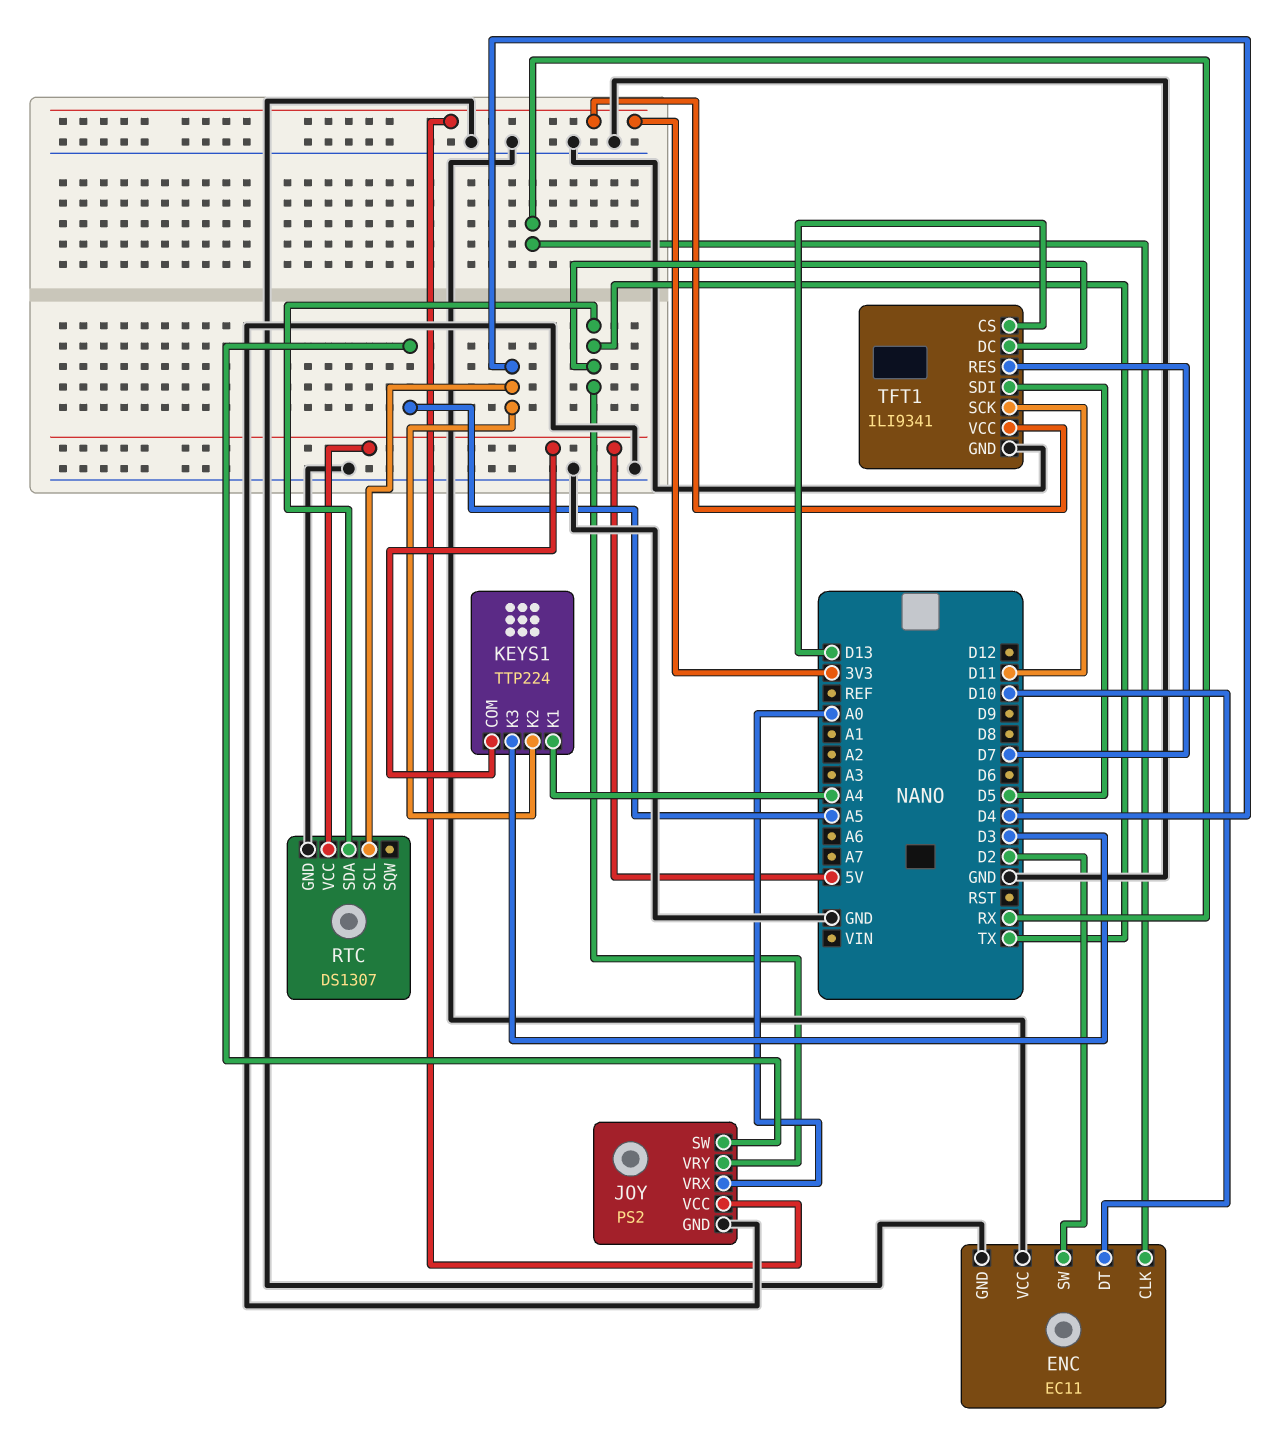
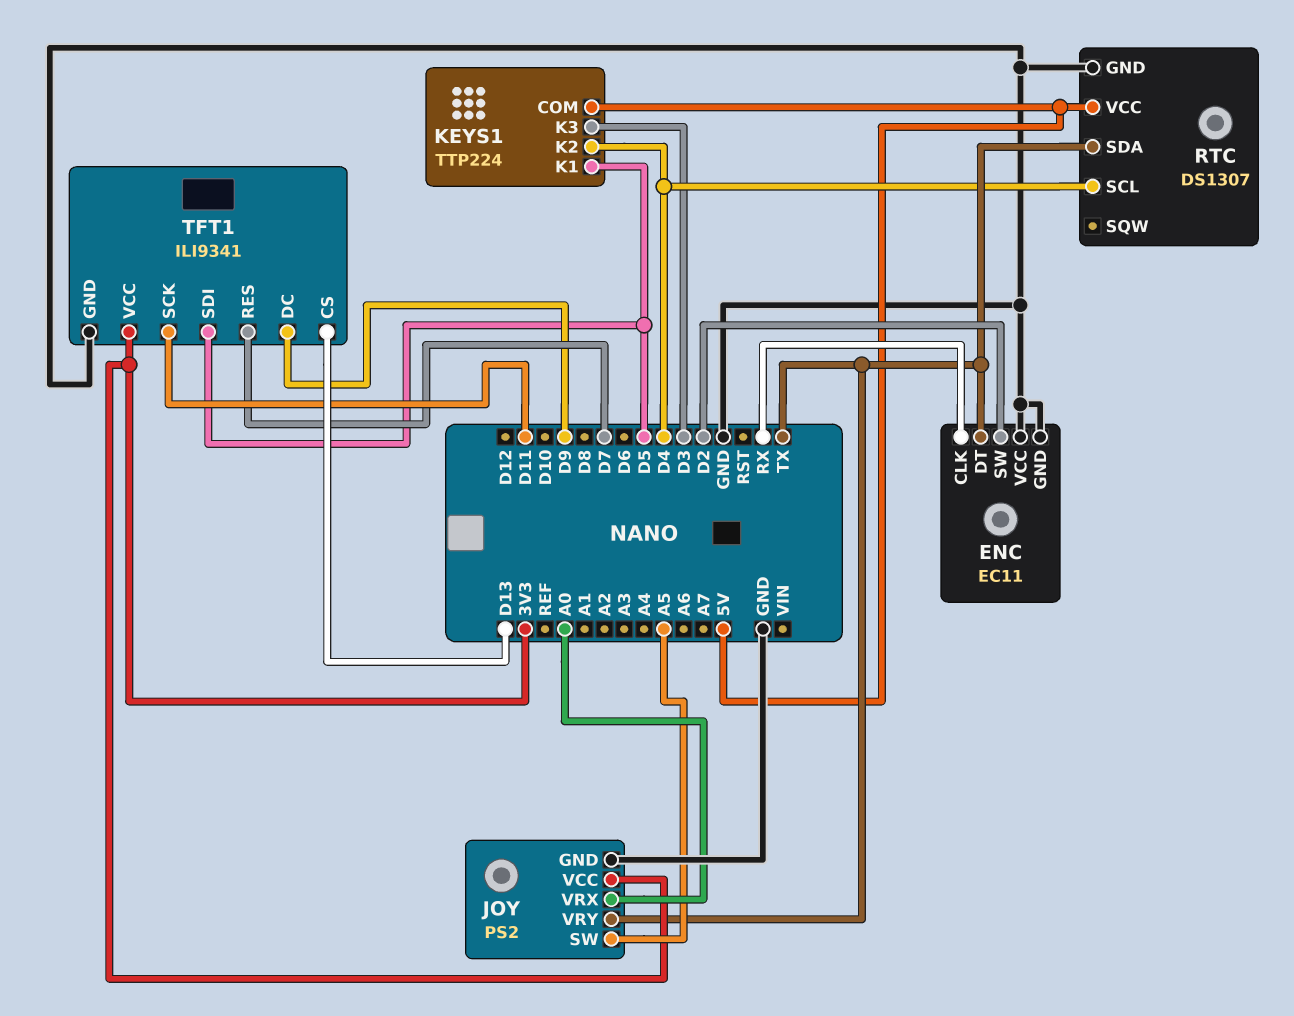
ENC pin DT: D10 -> TX
KEYS1 pin K1: A4 -> D5
TFT1 pin DC: TX -> D9

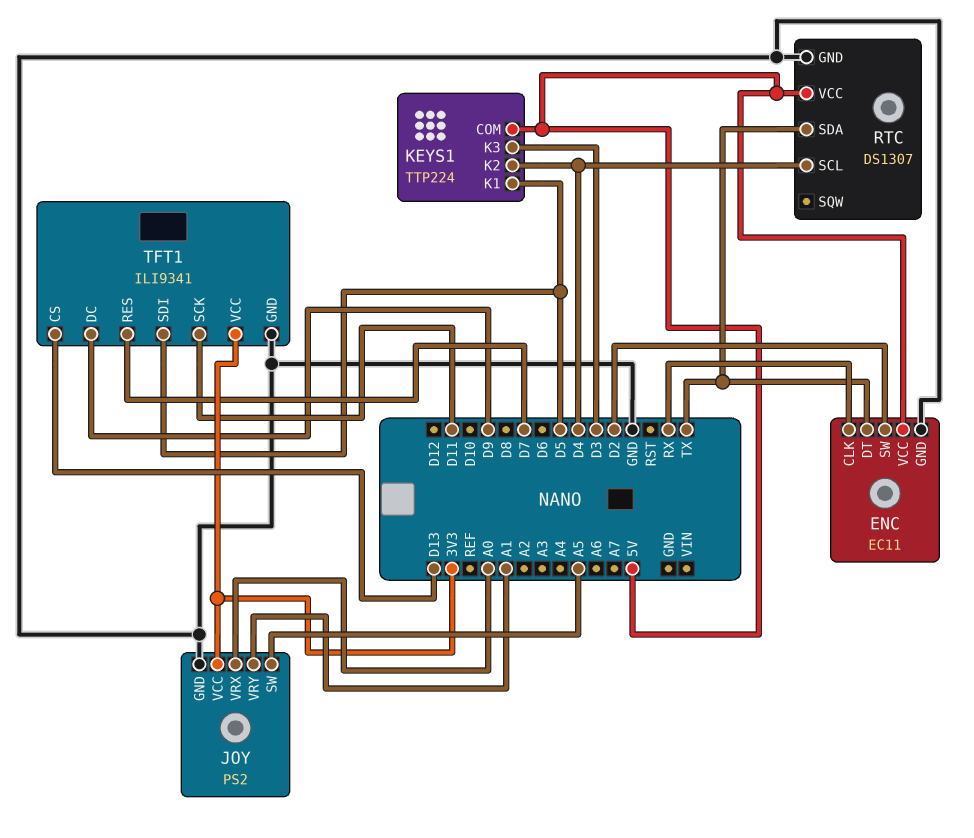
ENC pin VCC: GND -> 5V
JOY pin VRY: TX -> A1

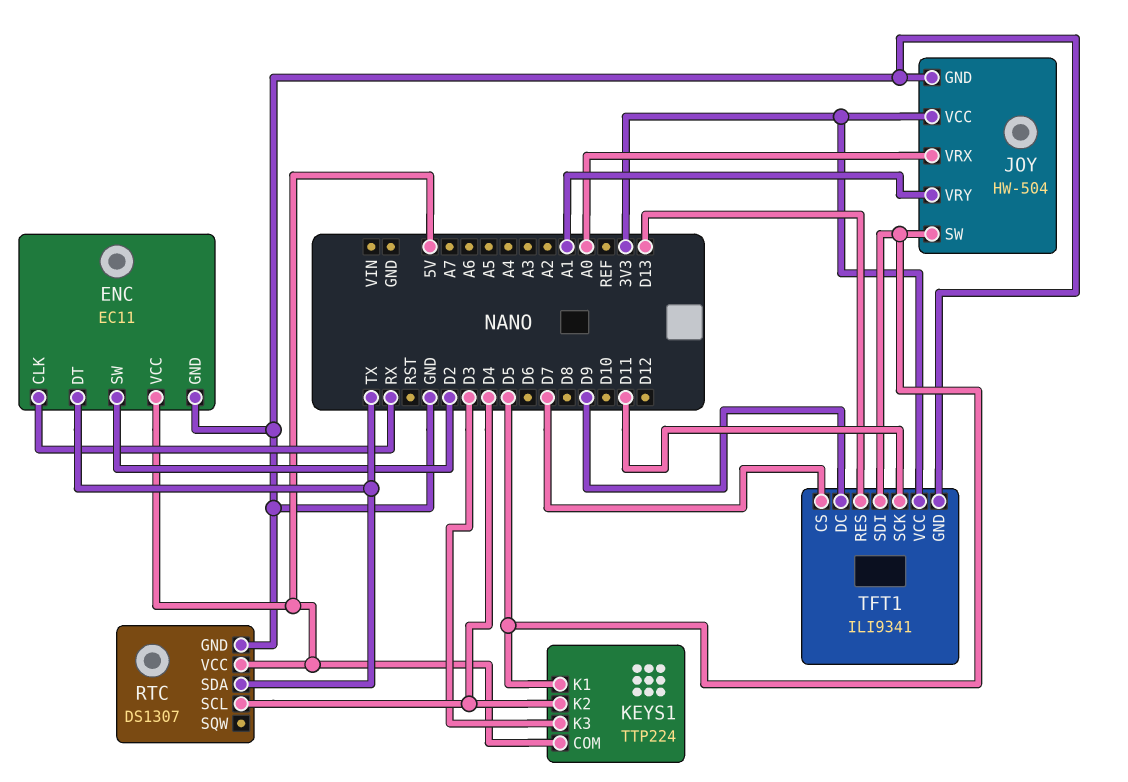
JOY: PS2 -> HW-504
JOY pin SW: A5 -> D5
TFT1 pin CS: D13 -> D7
TFT1 pin RES: D7 -> D13

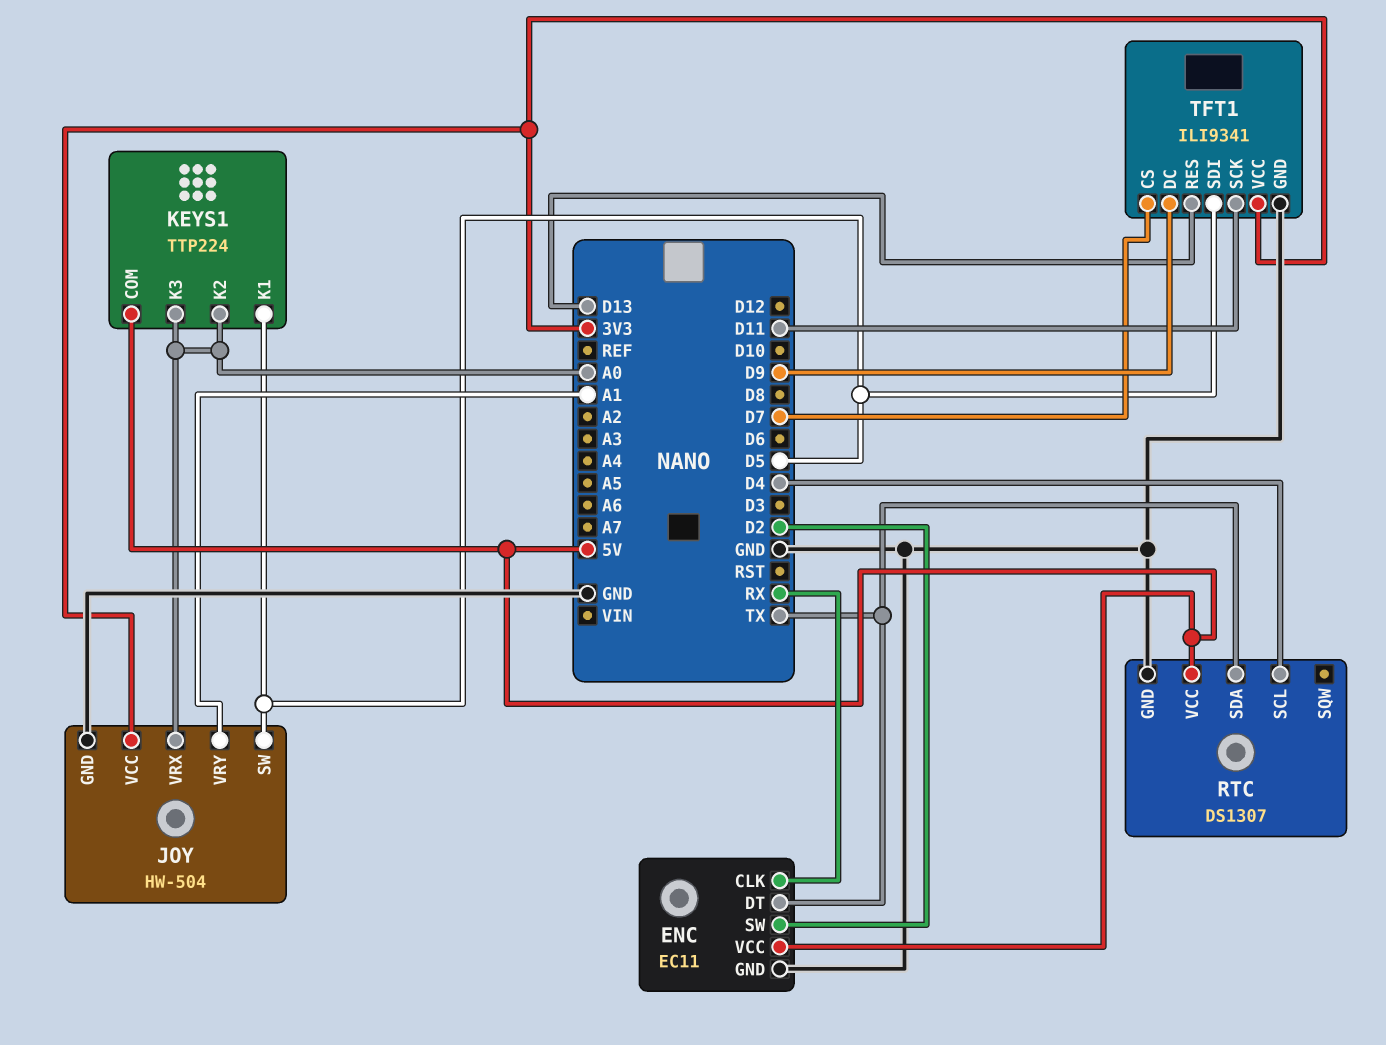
KEYS1 pin K2: D4 -> A0
KEYS1 pin K3: D3 -> A0

